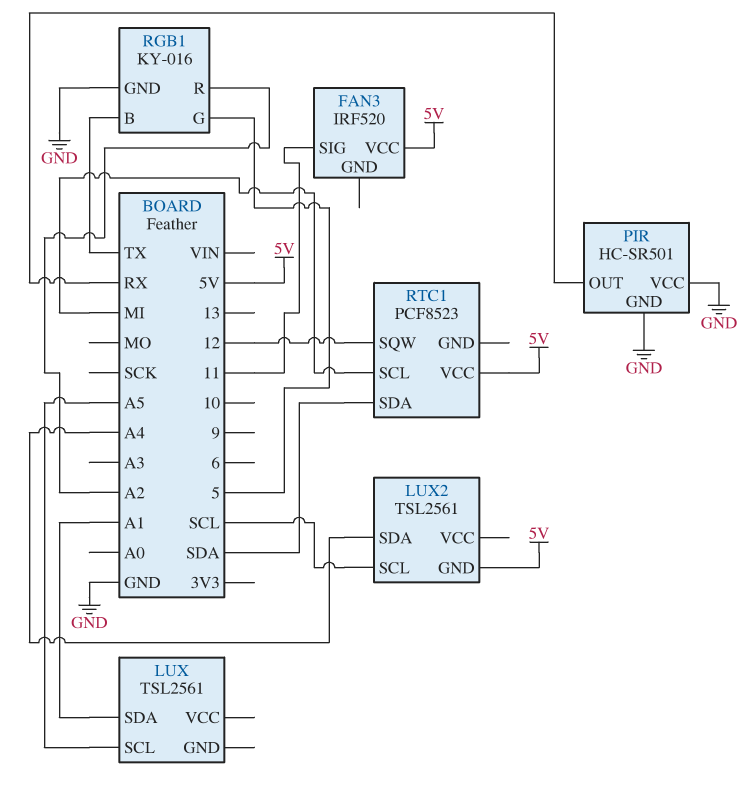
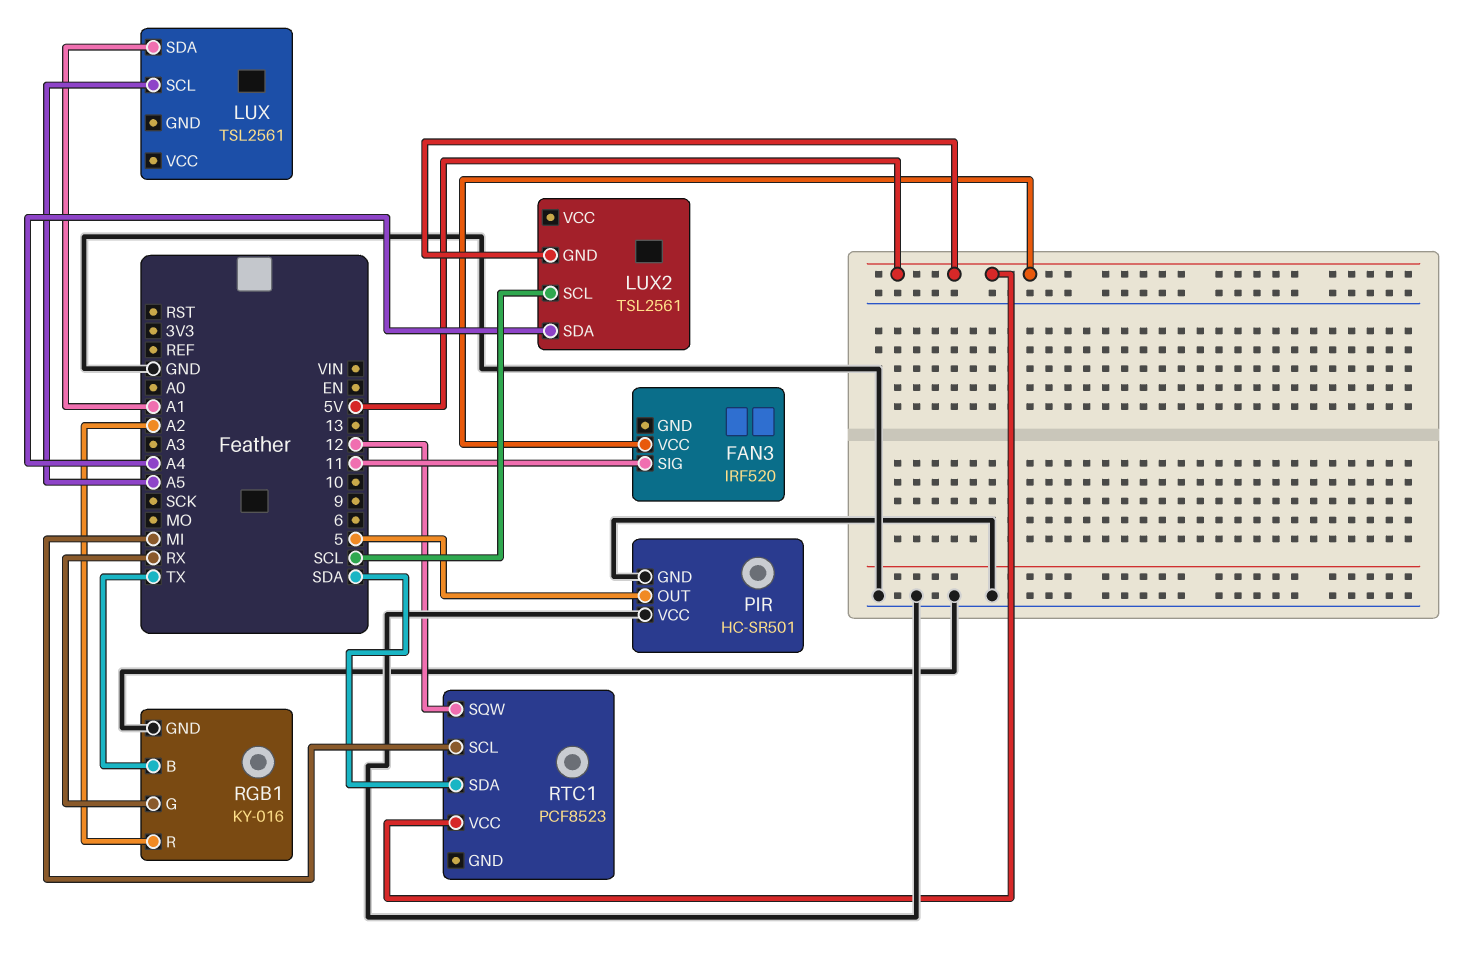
PIR pin OUT: RX -> 5
RGB1 pin G: 5 -> RX

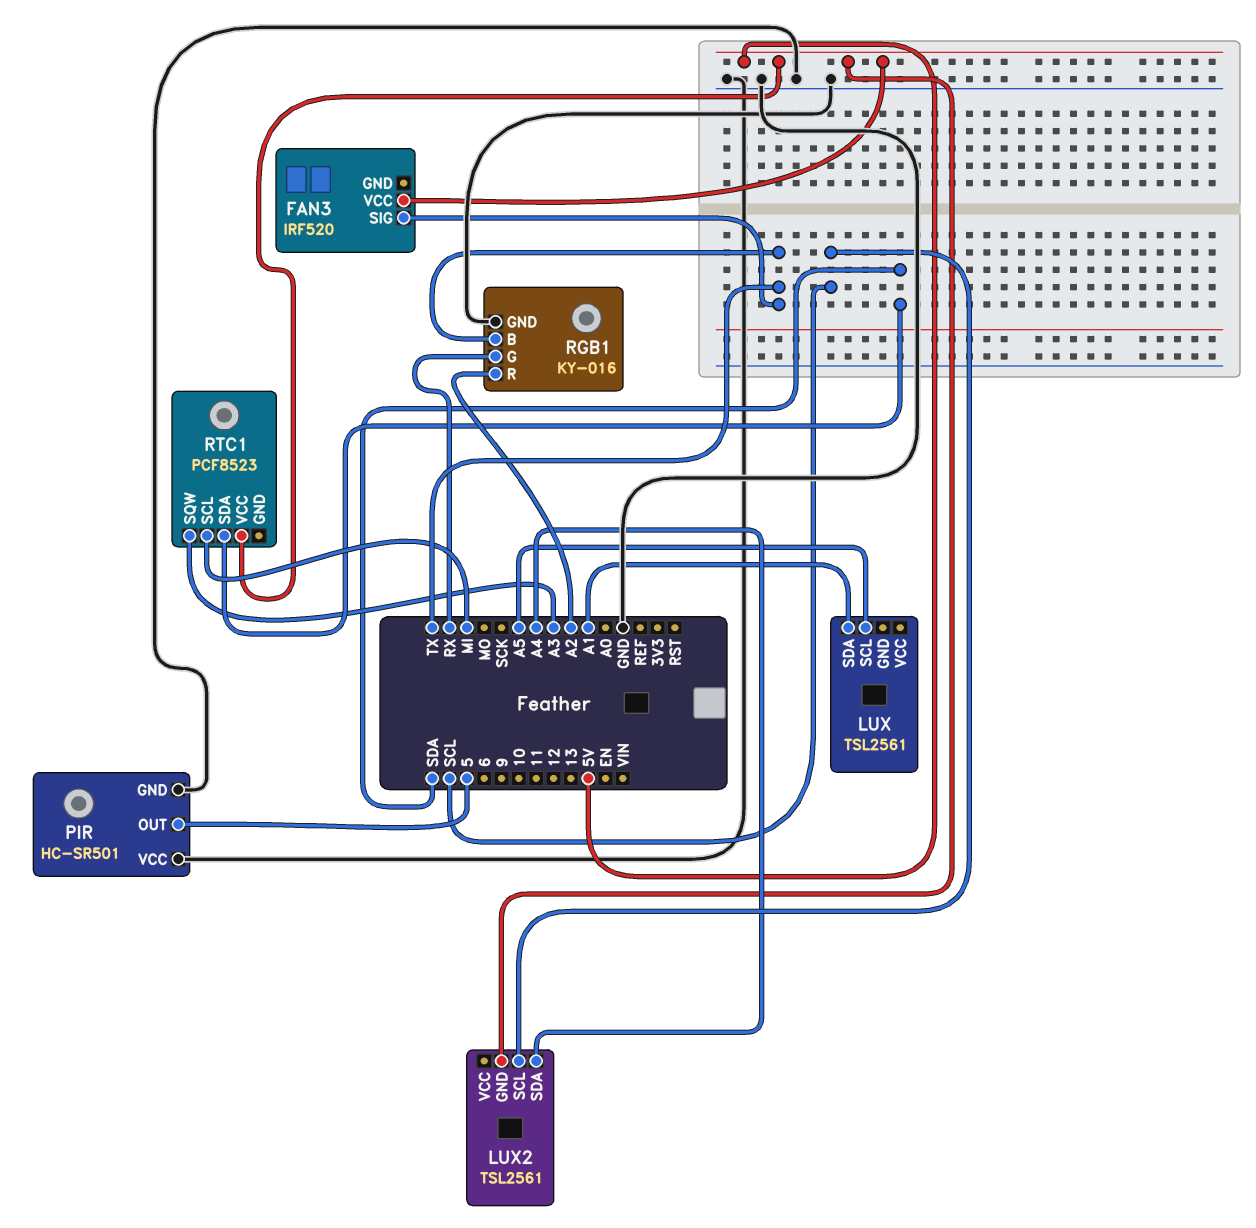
FAN3 pin SIG: 11 -> TX
RTC1 pin SQW: 12 -> A3

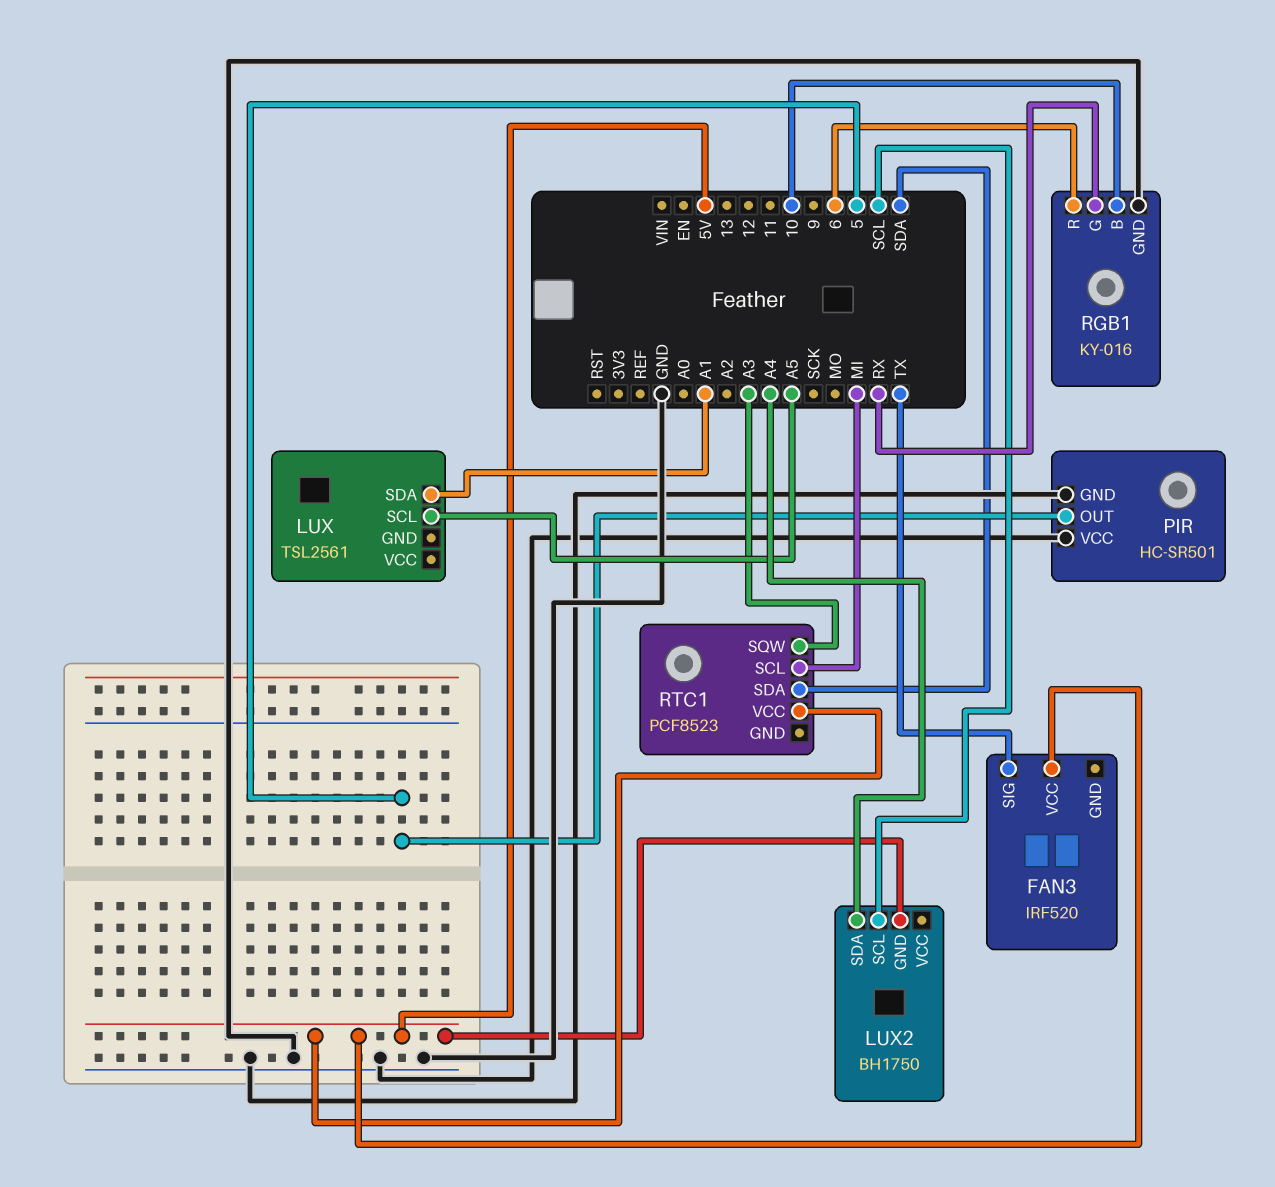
LUX2: TSL2561 -> BH1750
RGB1 pin B: TX -> 10
RGB1 pin R: A2 -> 6

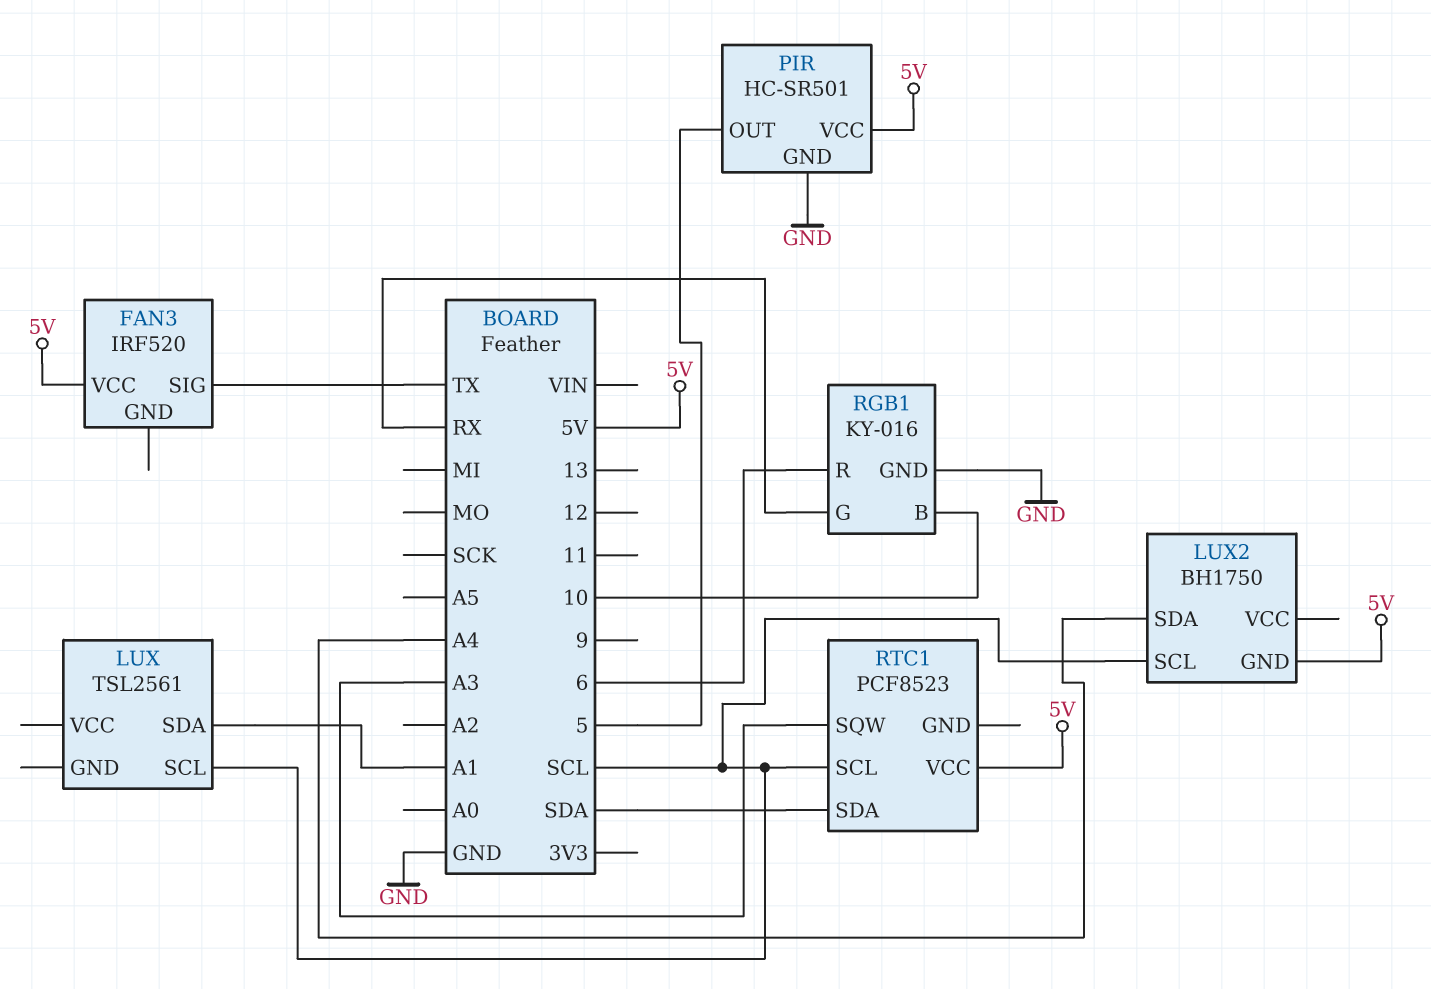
LUX pin SCL: A5 -> SCL
PIR pin VCC: GND -> 5V
RTC1 pin SCL: MI -> SCL

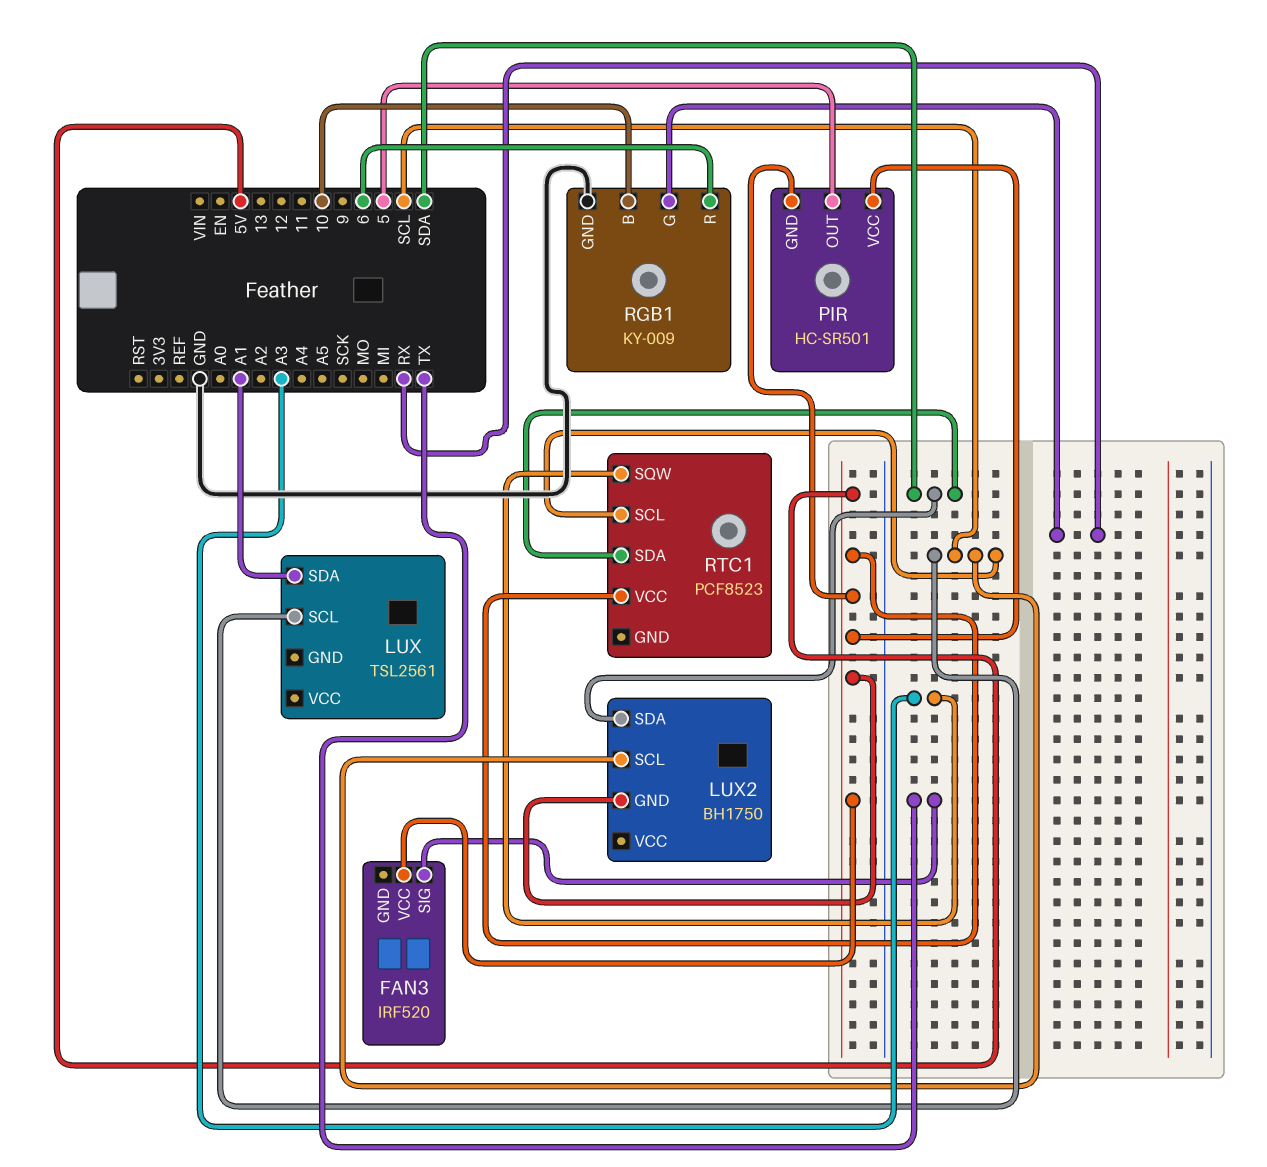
LUX2 pin SDA: A4 -> SDA
PIR pin GND: GND -> 5V
RGB1: KY-016 -> KY-009

